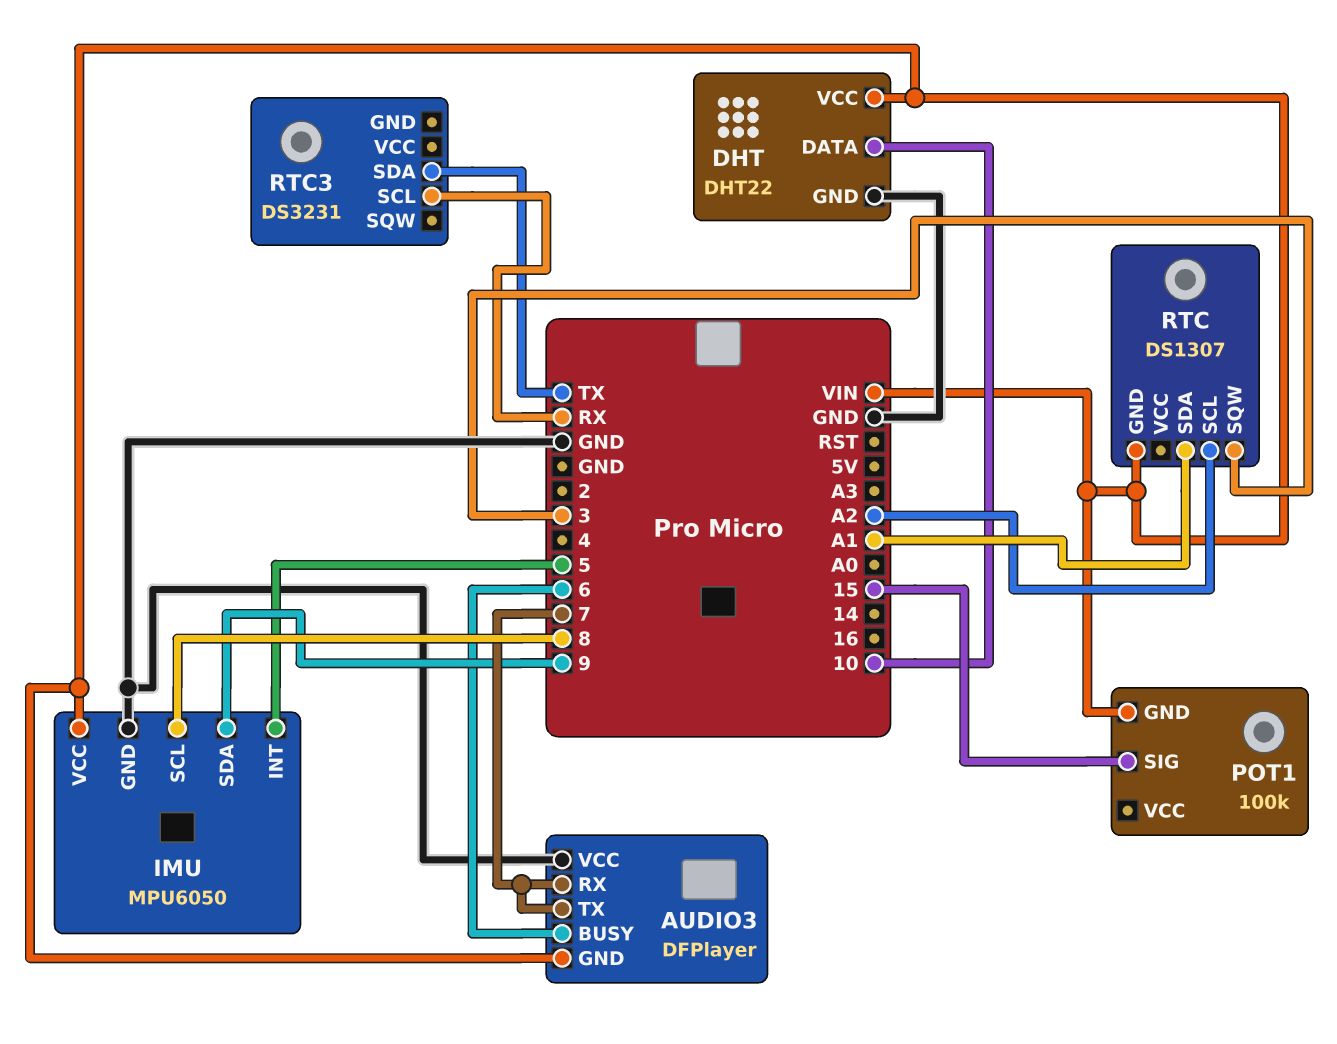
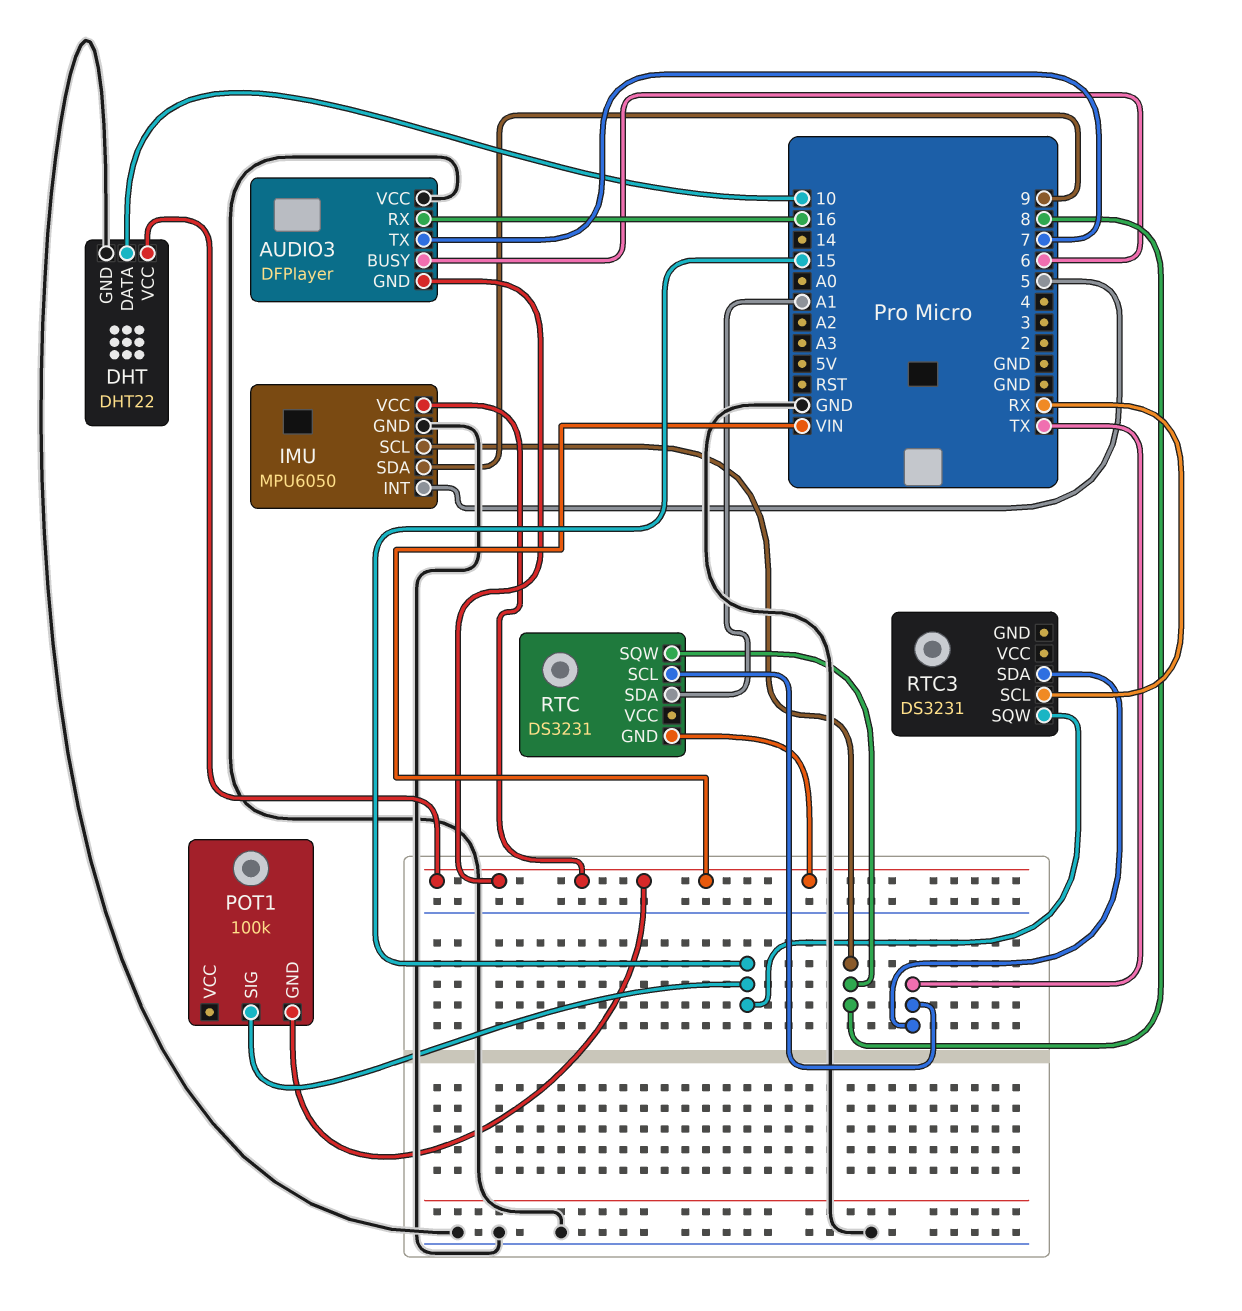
AUDIO3 pin RX: 7 -> 16
RTC: DS1307 -> DS3231
RTC pin SCL: A2 -> TX
RTC pin SQW: 3 -> 8
RTC3 pin SQW: none -> 15

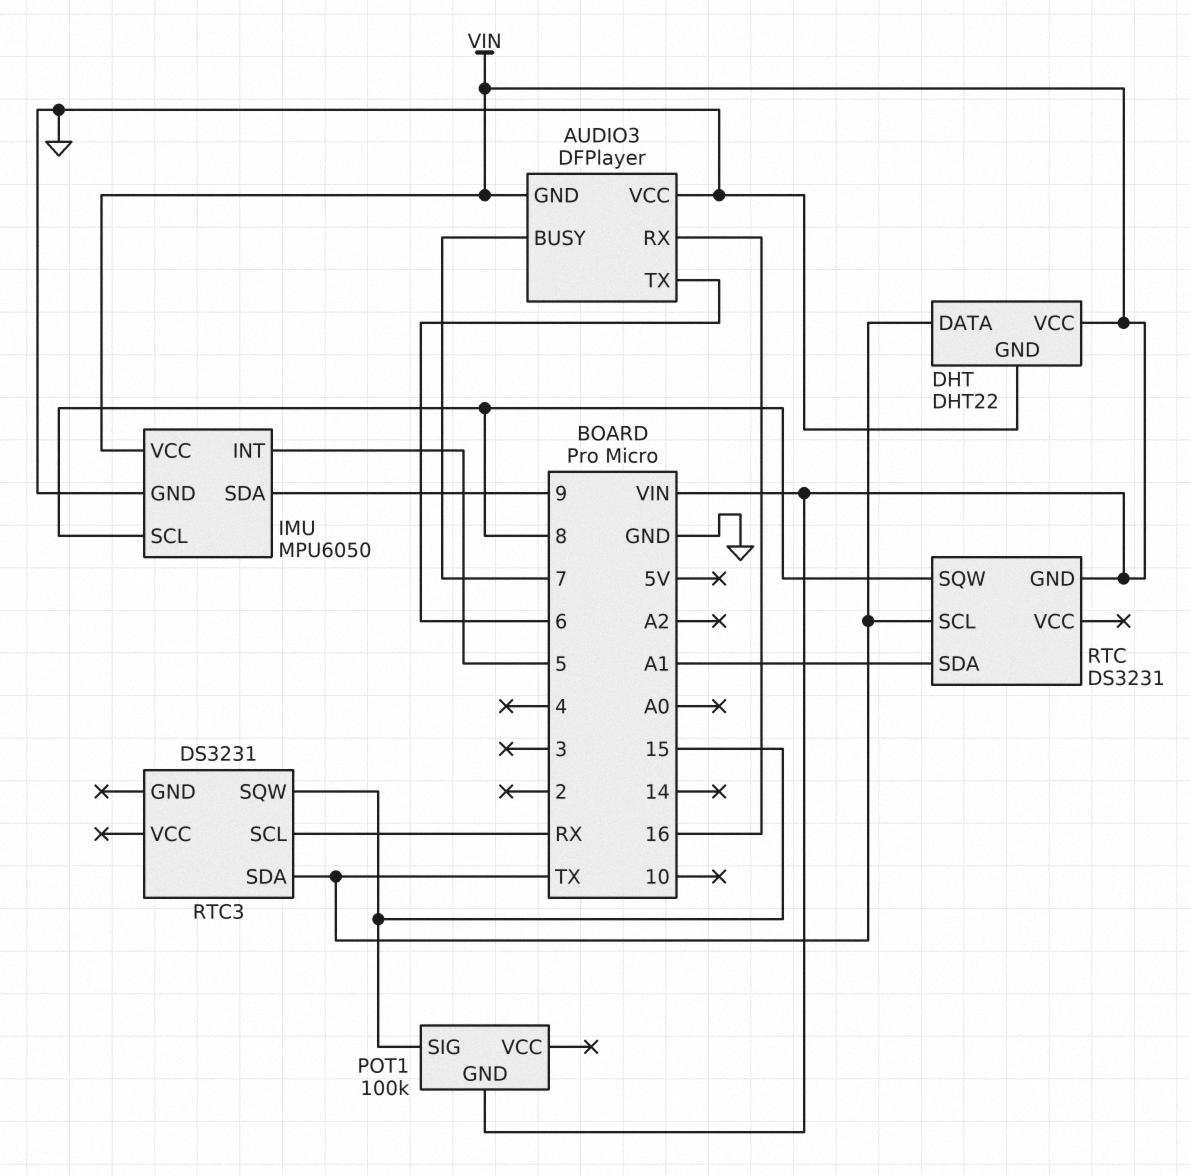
AUDIO3 pin BUSY: 6 -> 7
AUDIO3 pin TX: 7 -> 6
DHT pin DATA: 10 -> TX

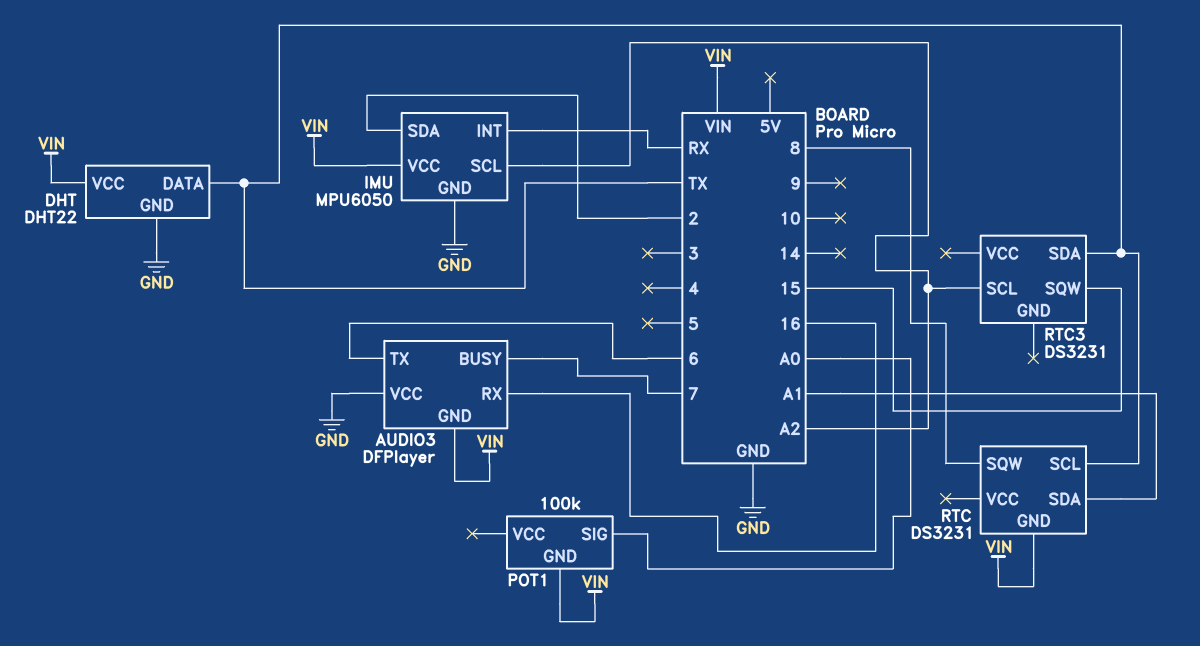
IMU pin INT: 5 -> RX
IMU pin SCL: 8 -> A2
IMU pin SDA: 9 -> 2
POT1 pin SIG: 15 -> A0
RTC3 pin SCL: RX -> A2

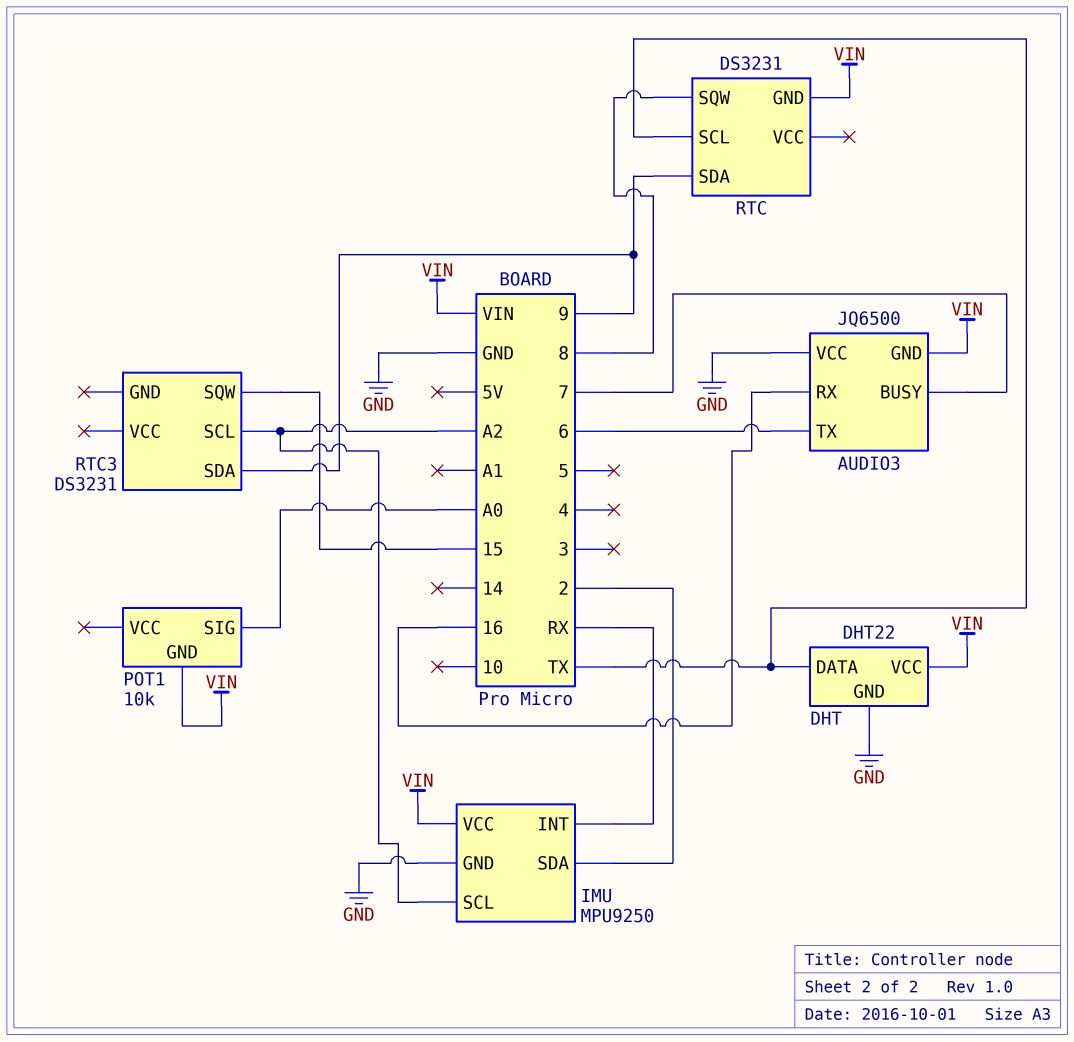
AUDIO3: DFPlayer -> JQ6500
IMU: MPU6050 -> MPU9250
POT1: 100k -> 10k
RTC pin SDA: A1 -> 9
RTC3 pin SDA: TX -> 9

